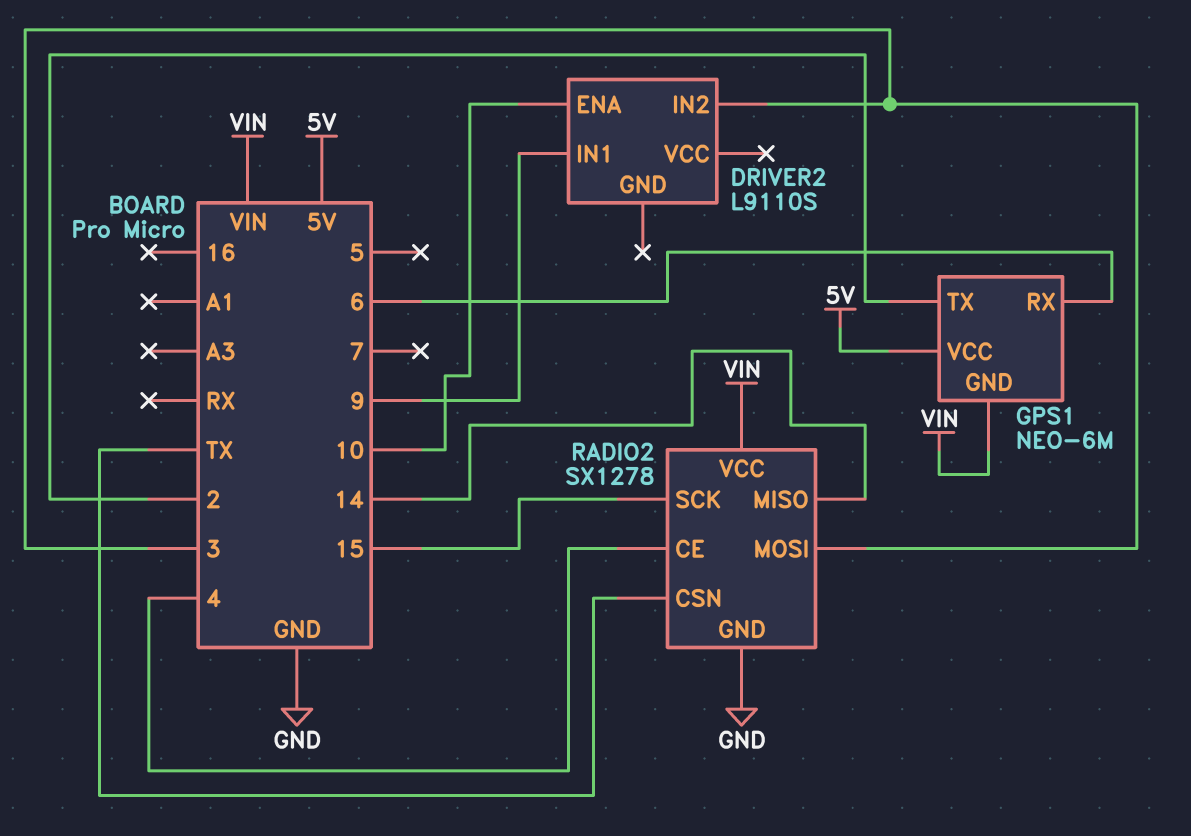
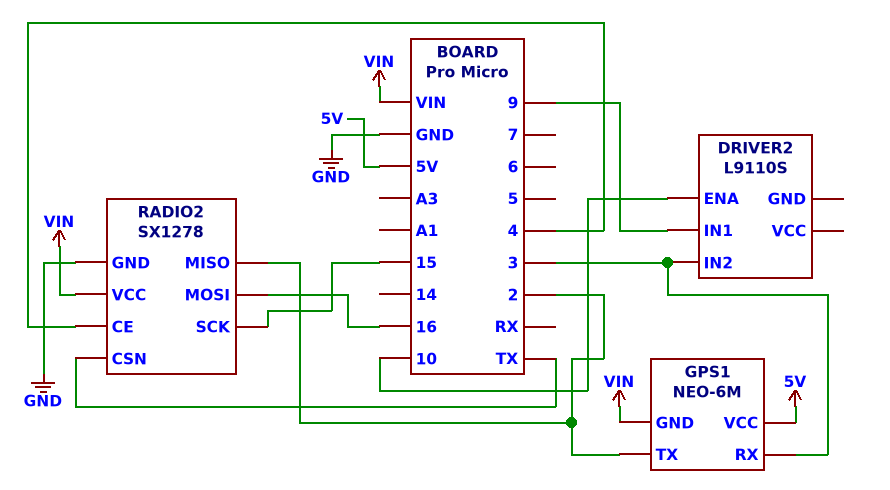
GPS1 pin RX: 6 -> 3
RADIO2 pin MISO: 14 -> 2
RADIO2 pin MOSI: 3 -> 16

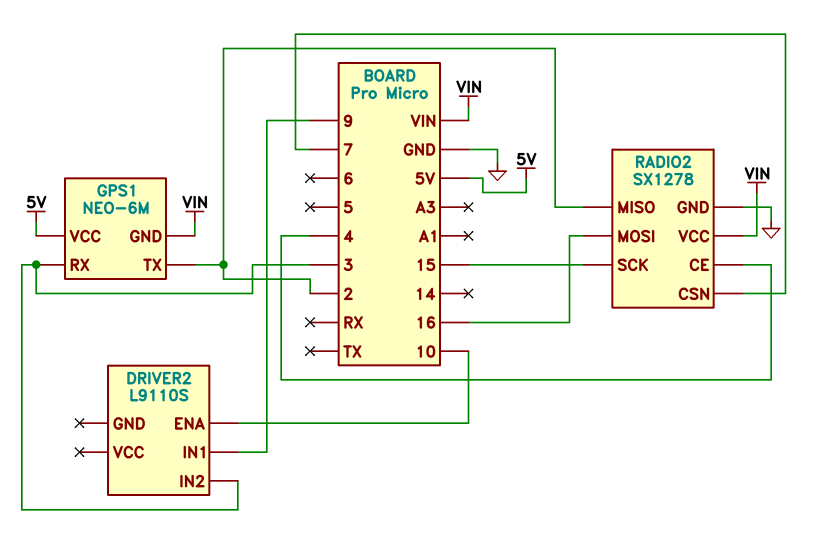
RADIO2 pin CSN: TX -> 7

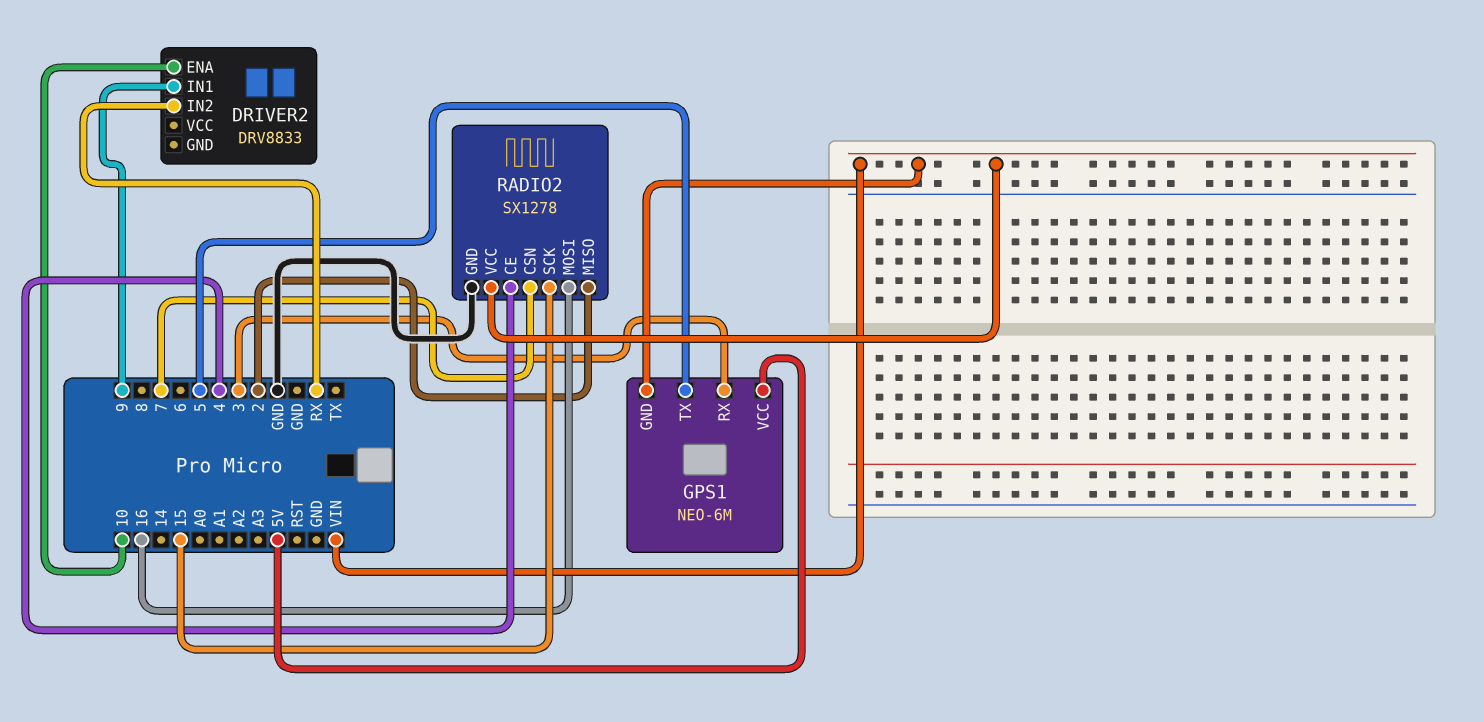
DRIVER2: L9110S -> DRV8833
DRIVER2 pin IN2: 3 -> RX
GPS1 pin TX: 2 -> 5

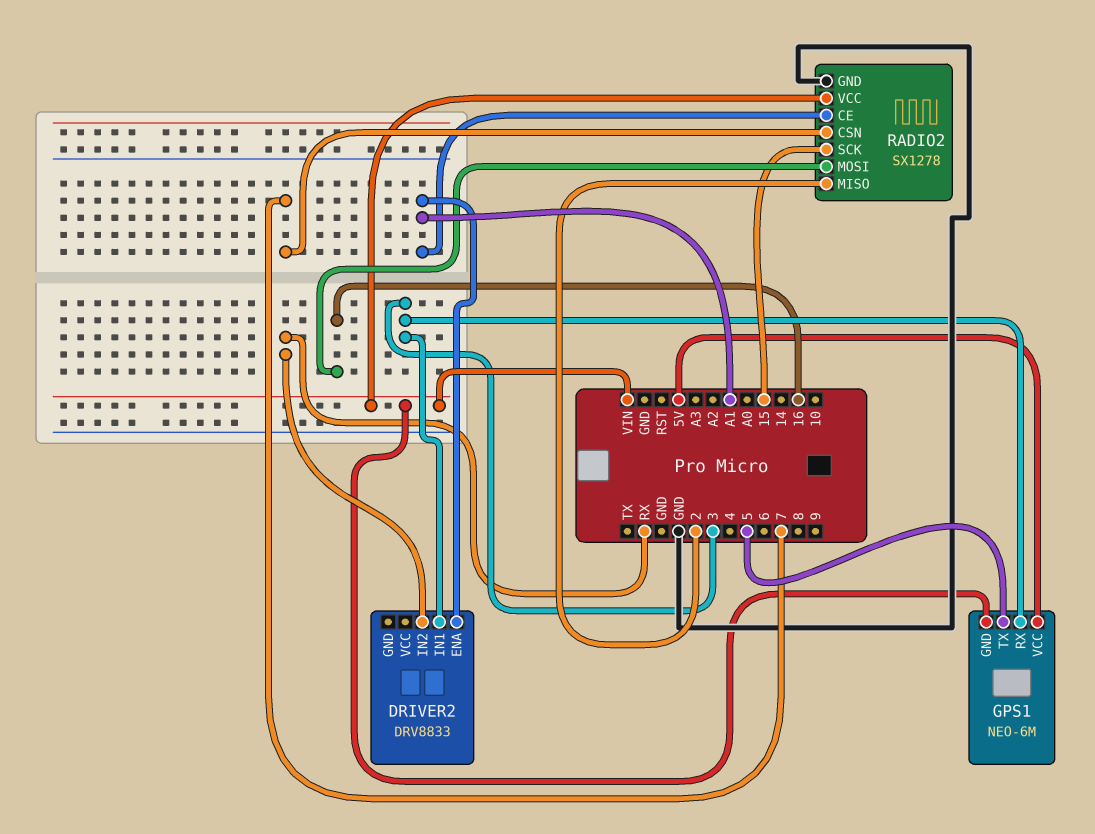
DRIVER2 pin ENA: 10 -> A1
DRIVER2 pin IN1: 9 -> 3
RADIO2 pin CE: 4 -> A1

